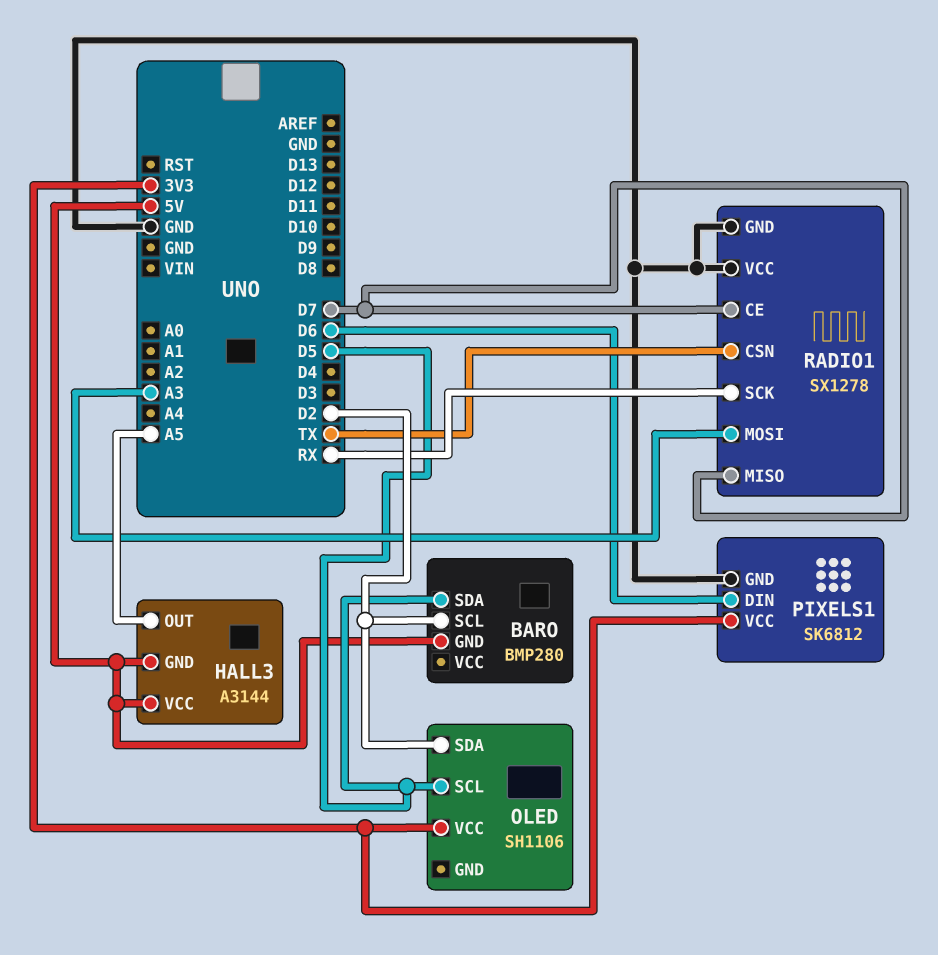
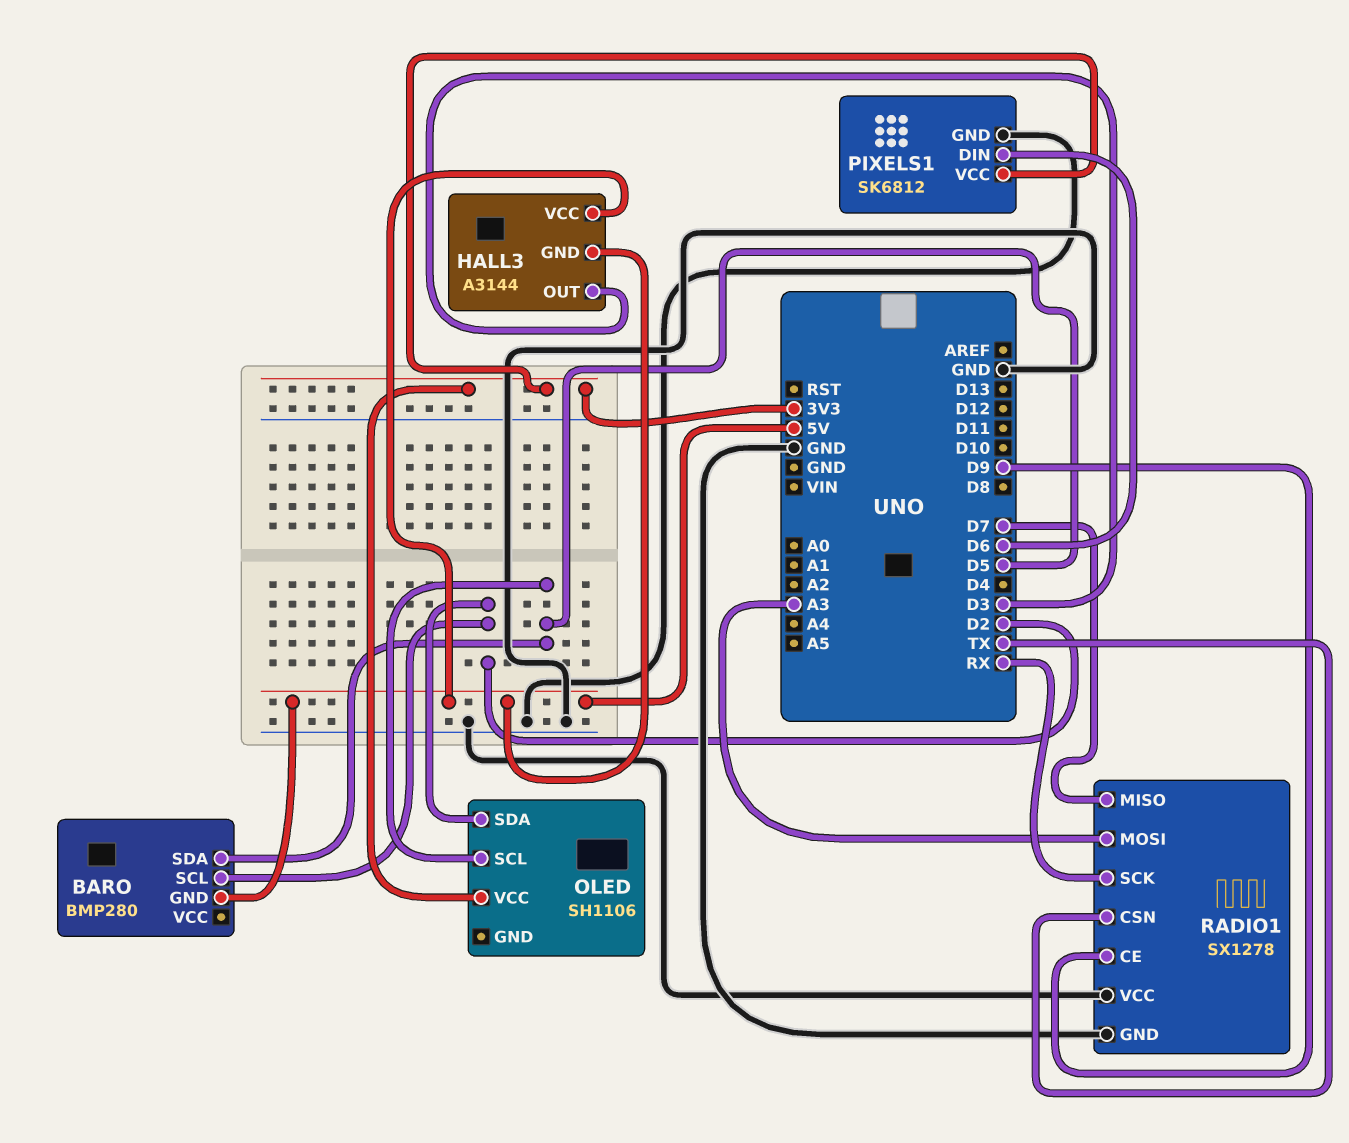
HALL3 pin OUT: A5 -> D3
RADIO1 pin CE: D7 -> D9

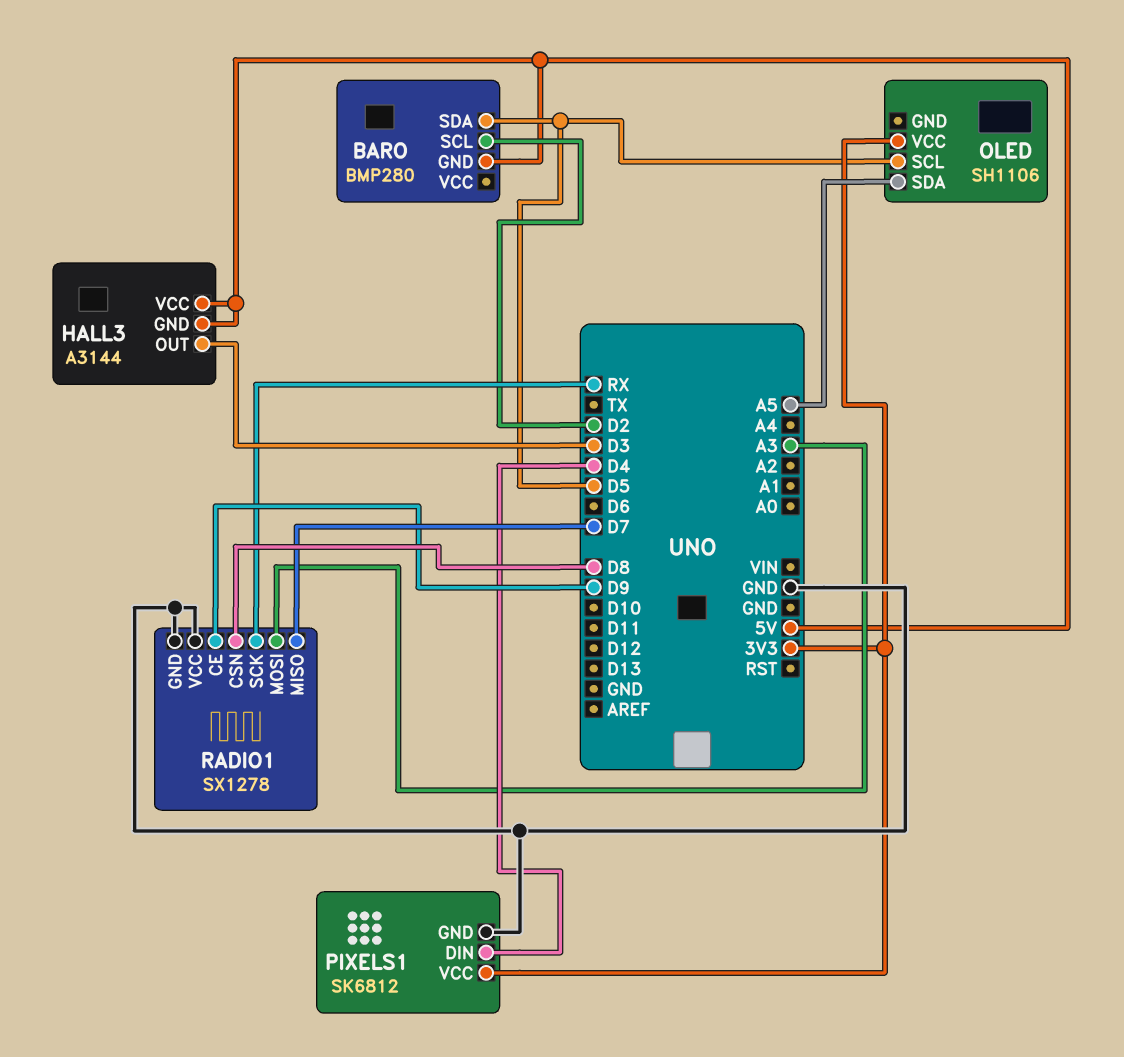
OLED pin SDA: D2 -> A5
PIXELS1 pin DIN: D6 -> D4
RADIO1 pin CSN: TX -> D8

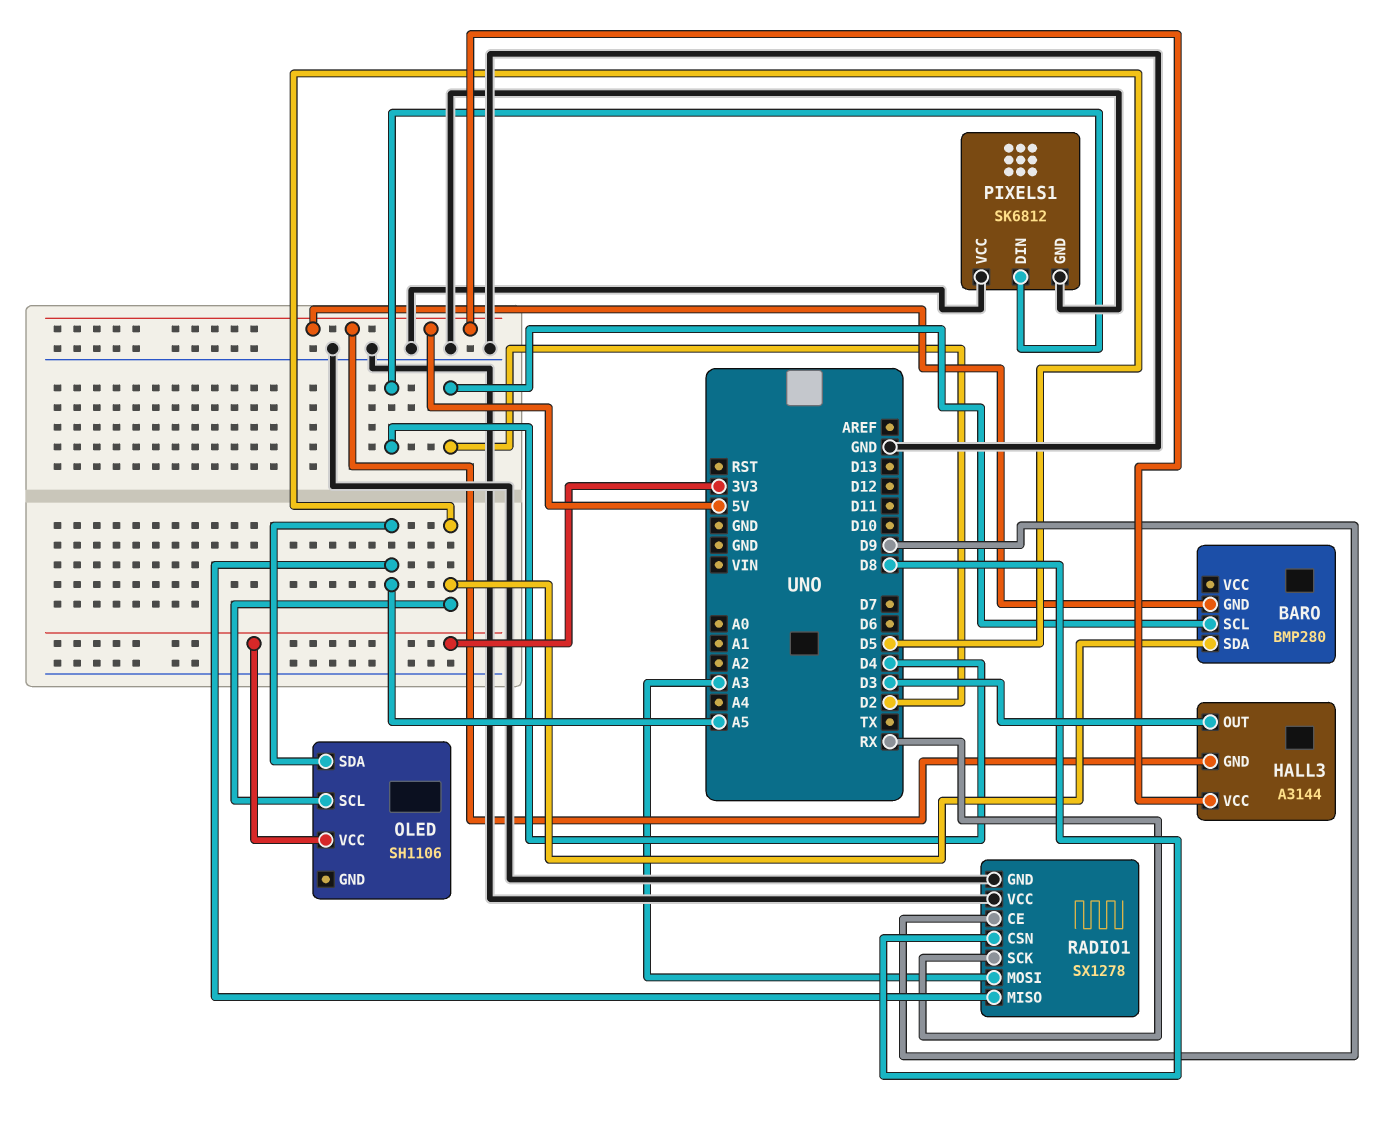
PIXELS1 pin VCC: 3V3 -> GND
RADIO1 pin MISO: D7 -> A5

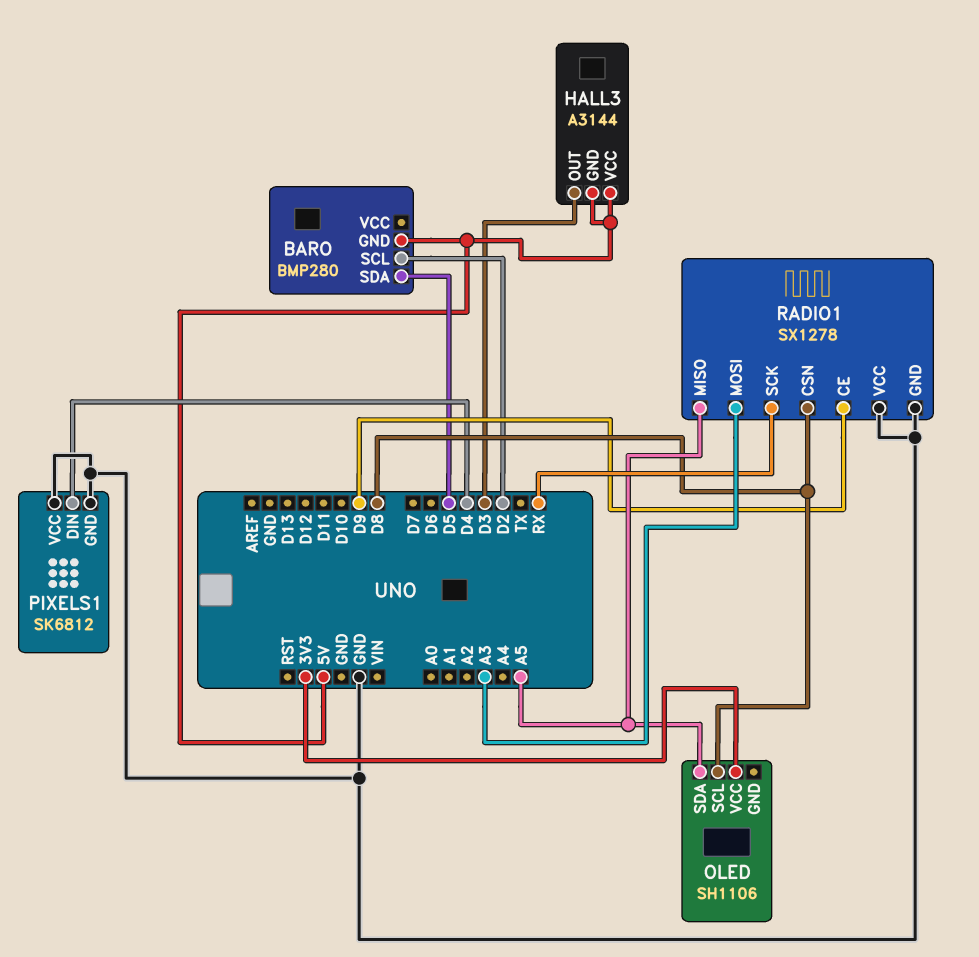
OLED pin SCL: D5 -> D8

